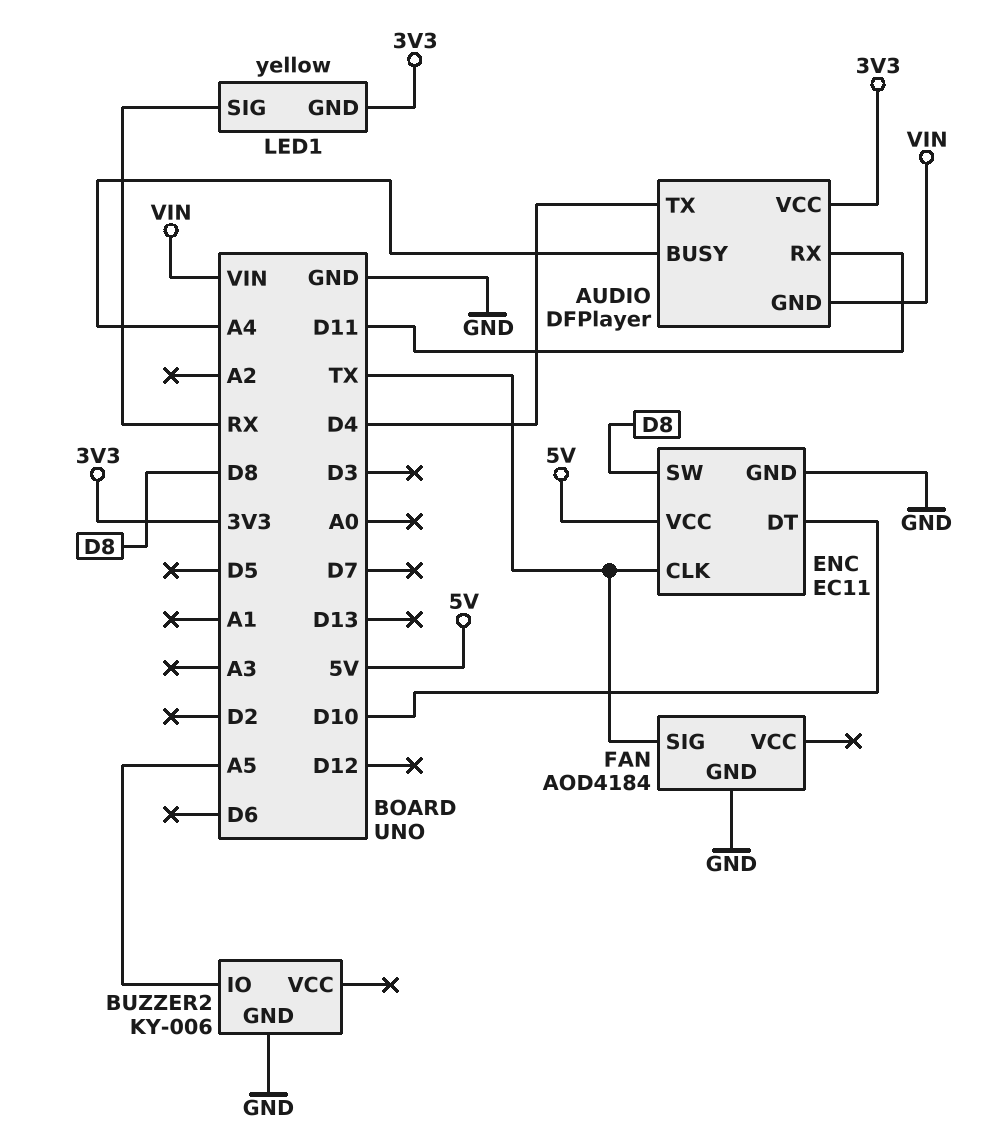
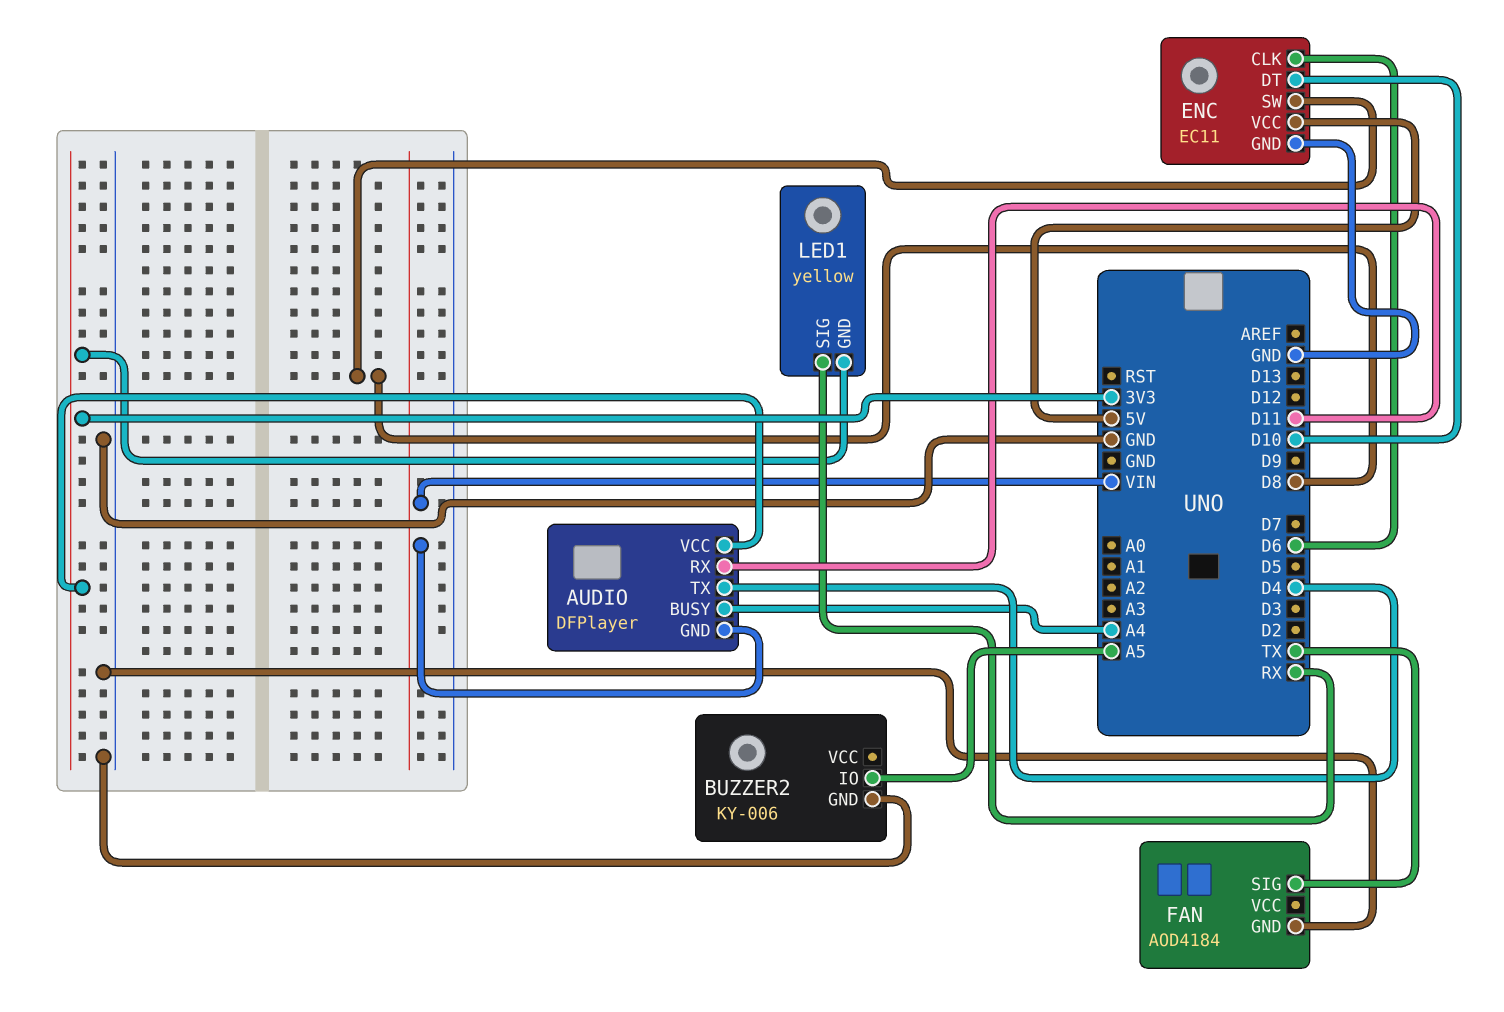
ENC pin CLK: TX -> D6

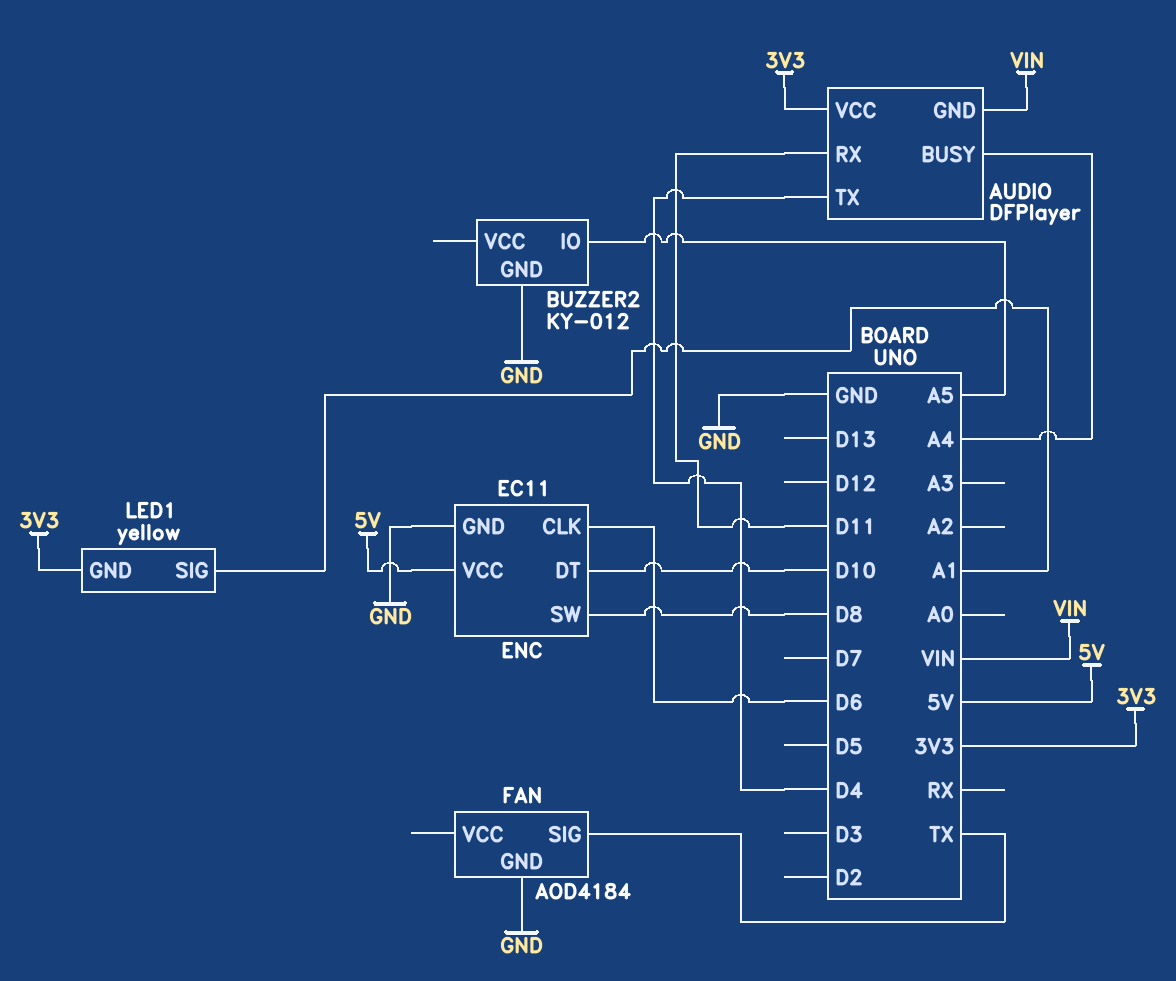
BUZZER2: KY-006 -> KY-012
LED1 pin SIG: RX -> A1

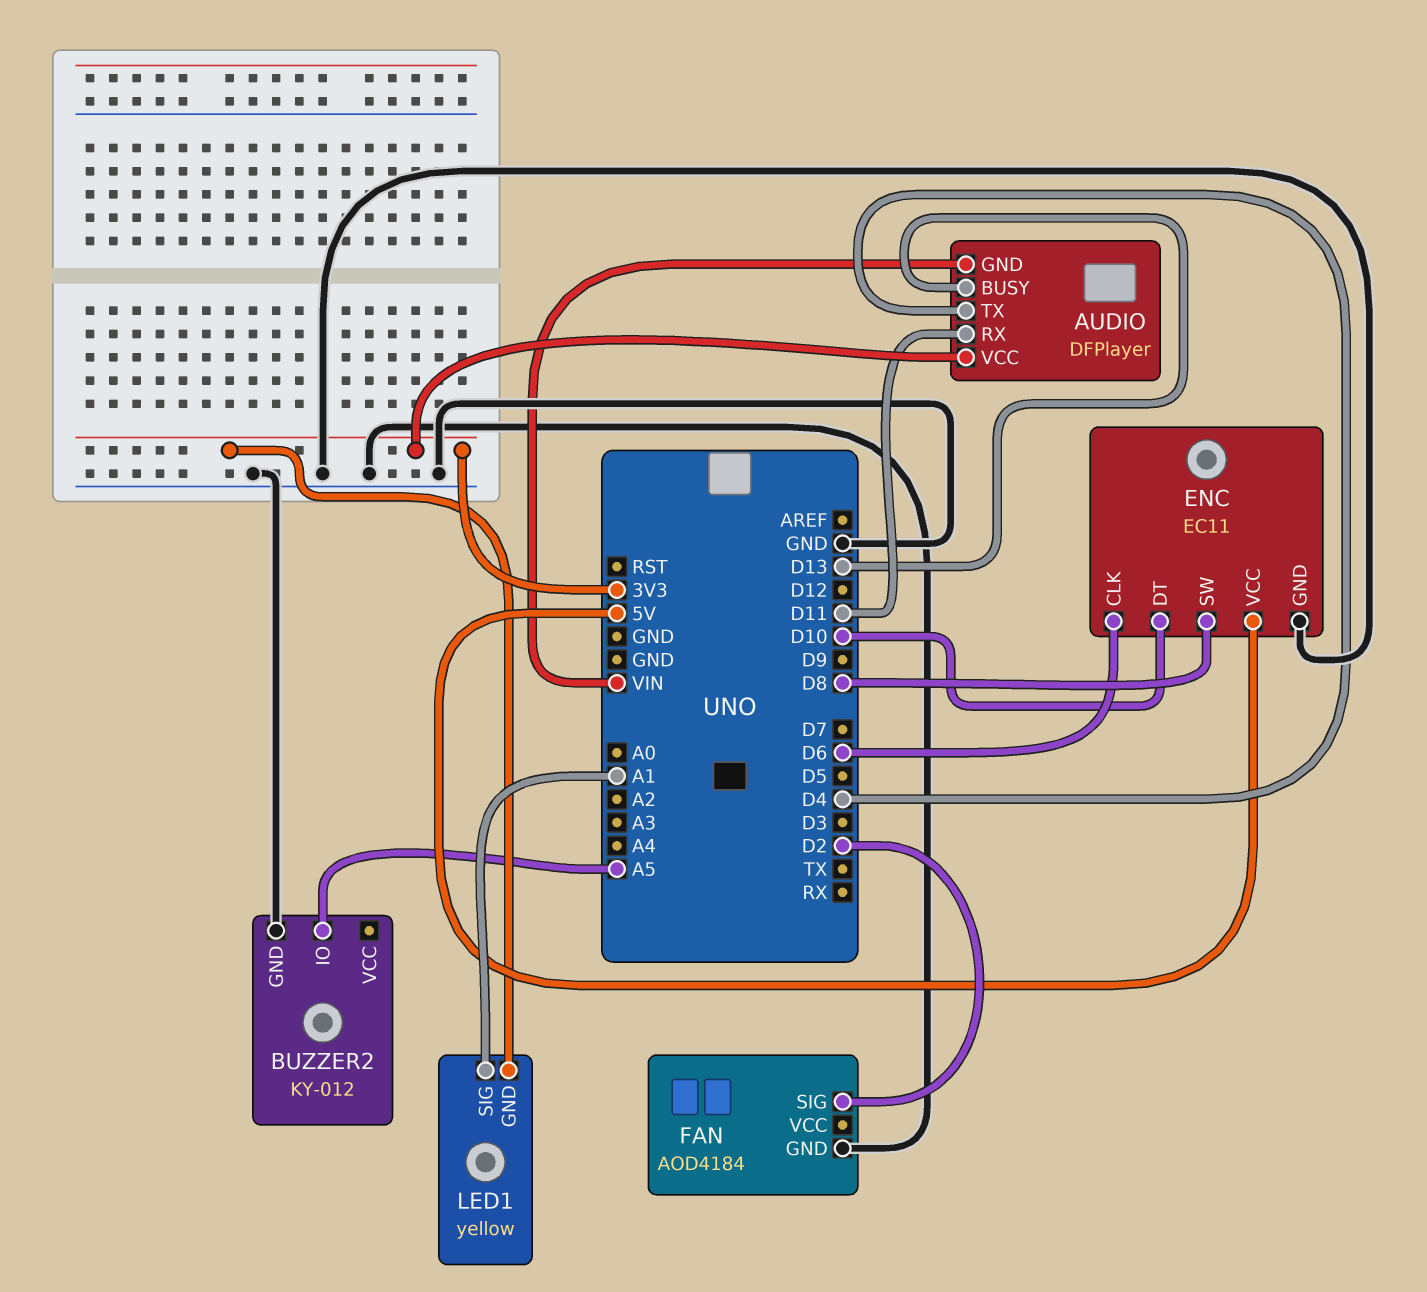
AUDIO pin BUSY: A4 -> D13
FAN pin SIG: TX -> D2

